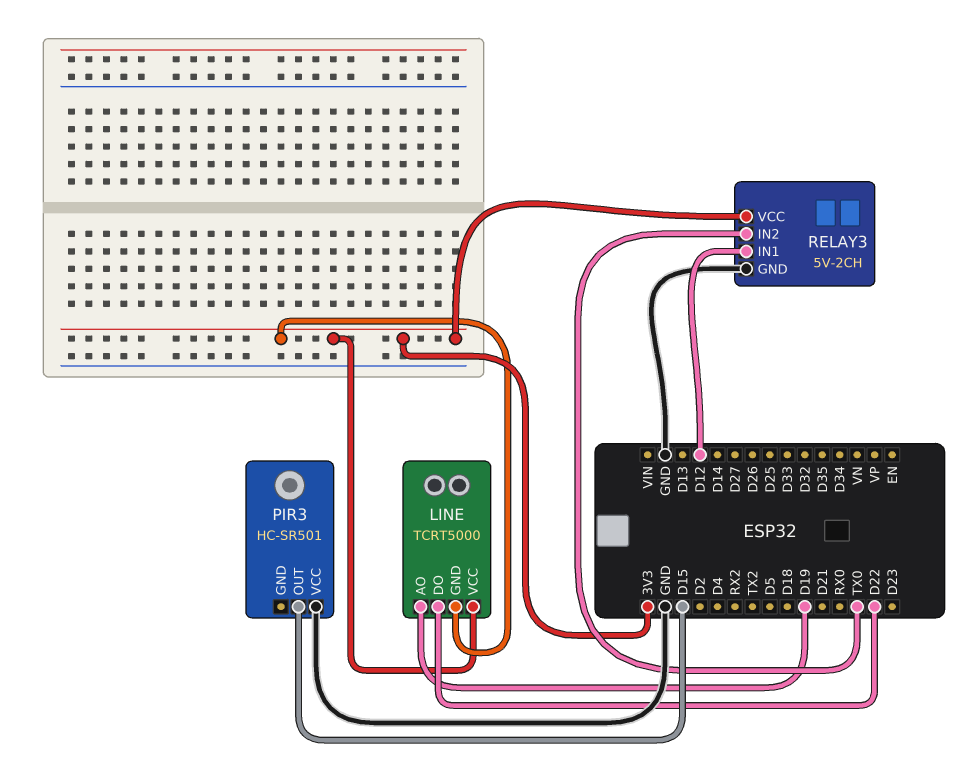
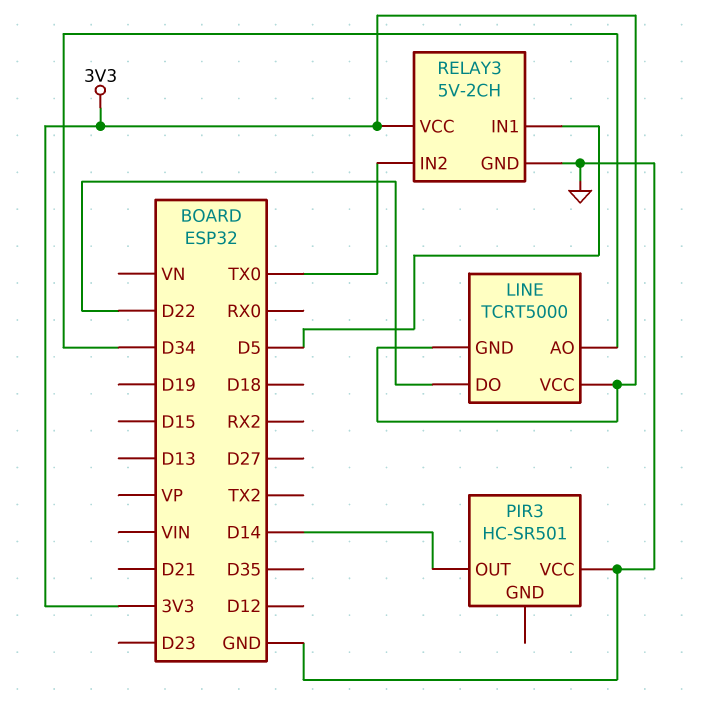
LINE pin AO: D19 -> D34
PIR3 pin OUT: D15 -> D14
RELAY3 pin IN1: D12 -> D5

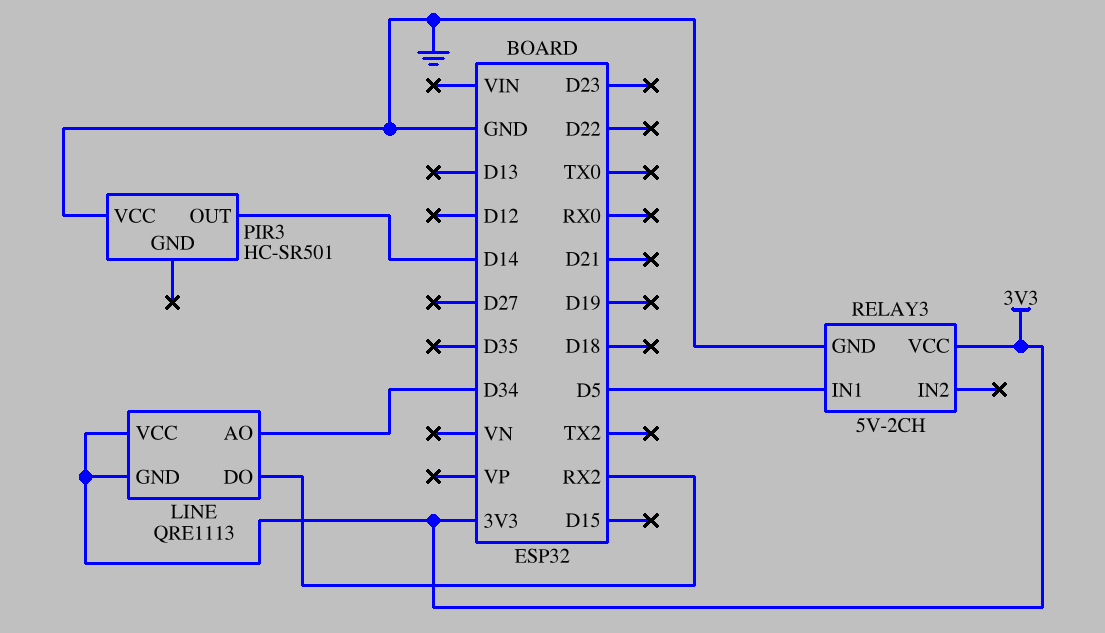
LINE: TCRT5000 -> QRE1113
LINE pin DO: D22 -> RX2
RELAY3 pin IN2: TX0 -> none

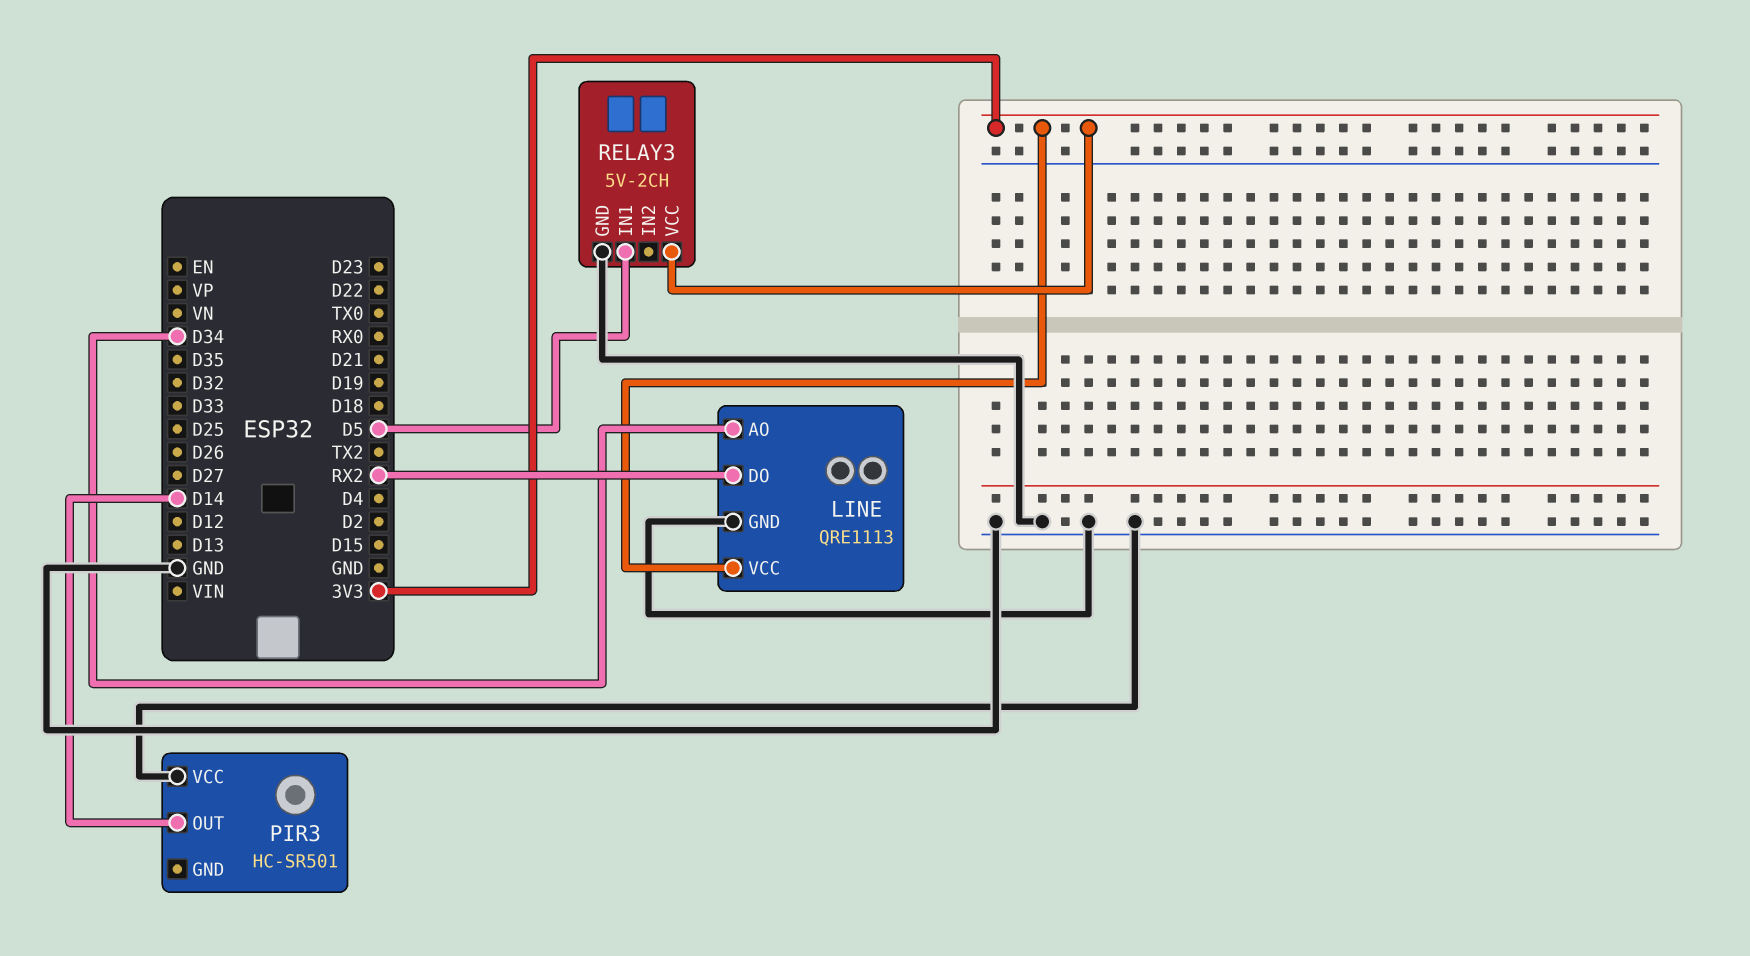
LINE pin GND: 3V3 -> GND

